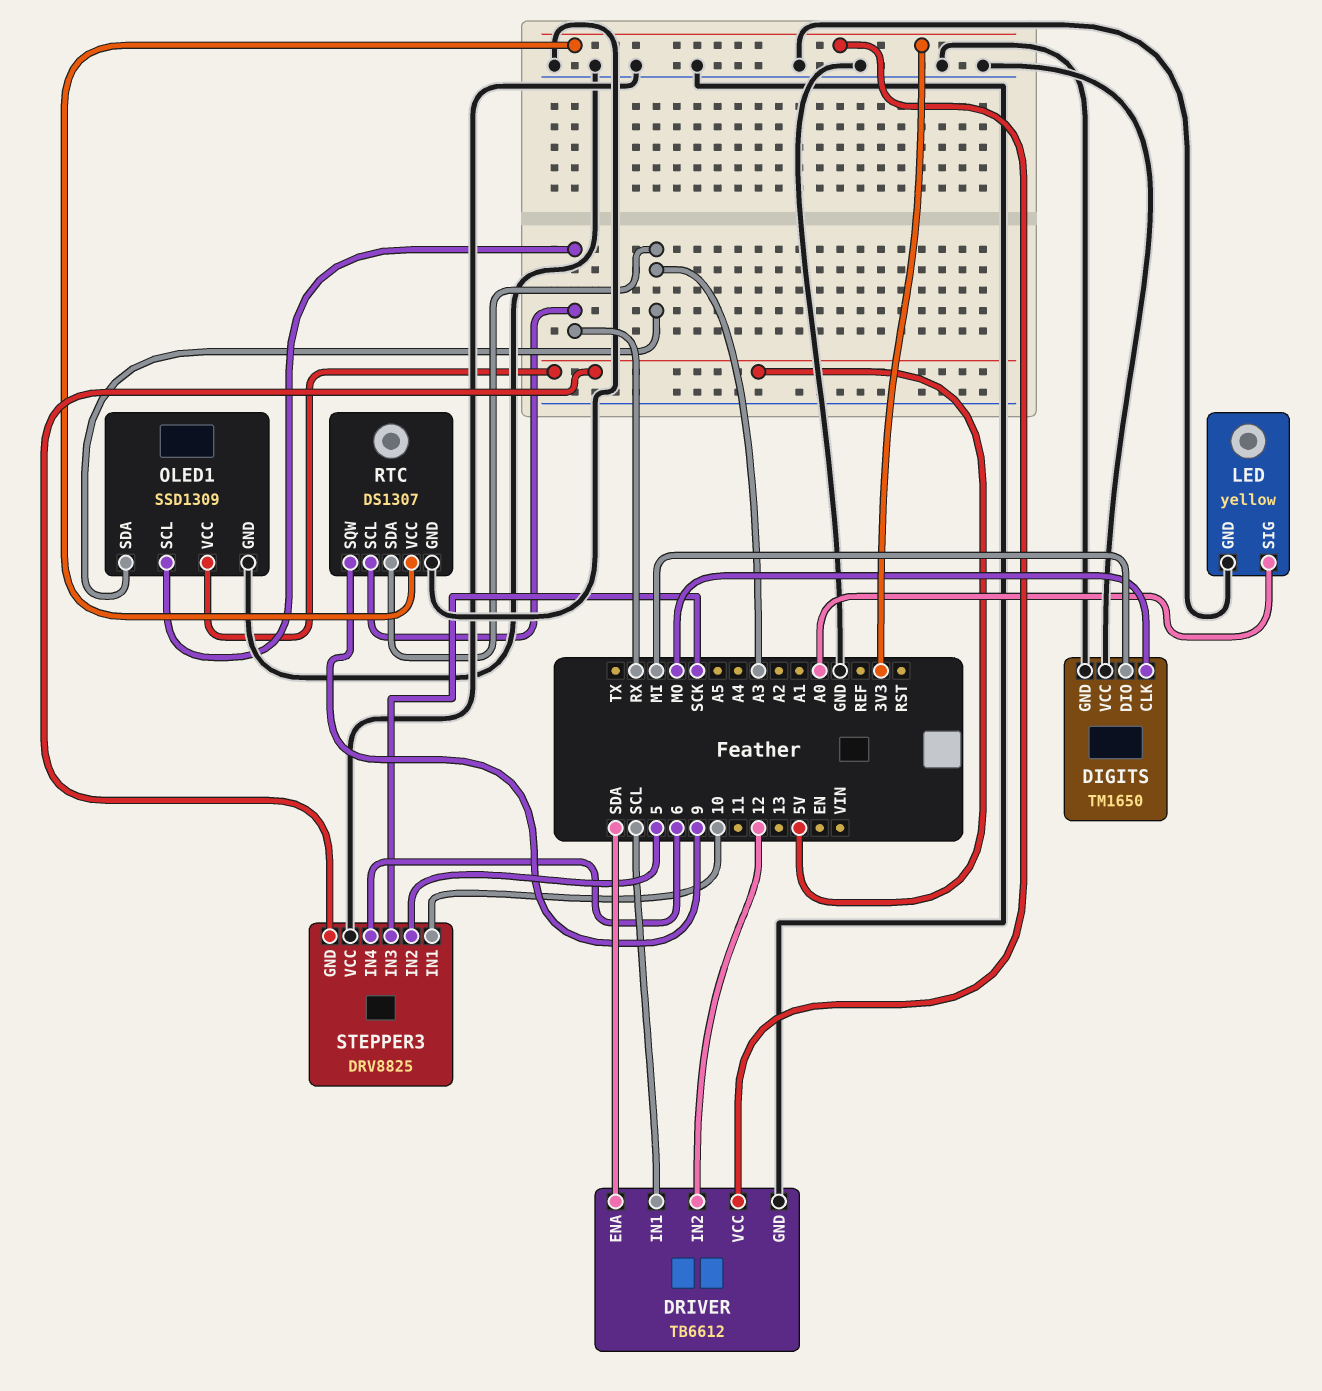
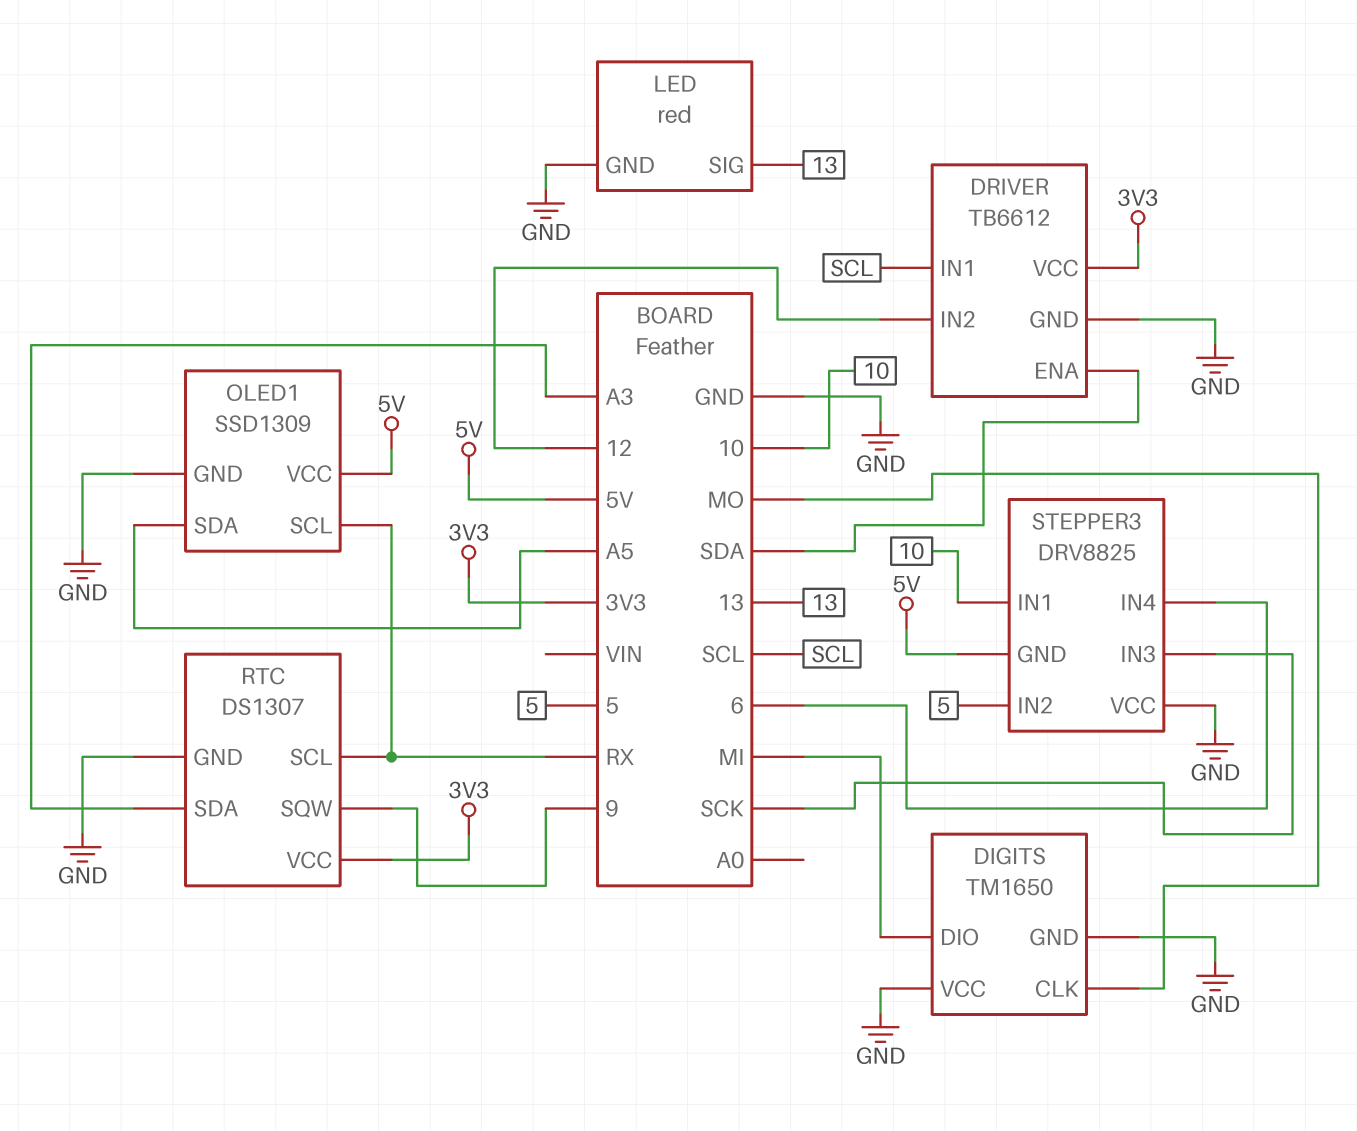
LED: yellow -> red
LED pin SIG: A0 -> 13
OLED1 pin SDA: A3 -> A5

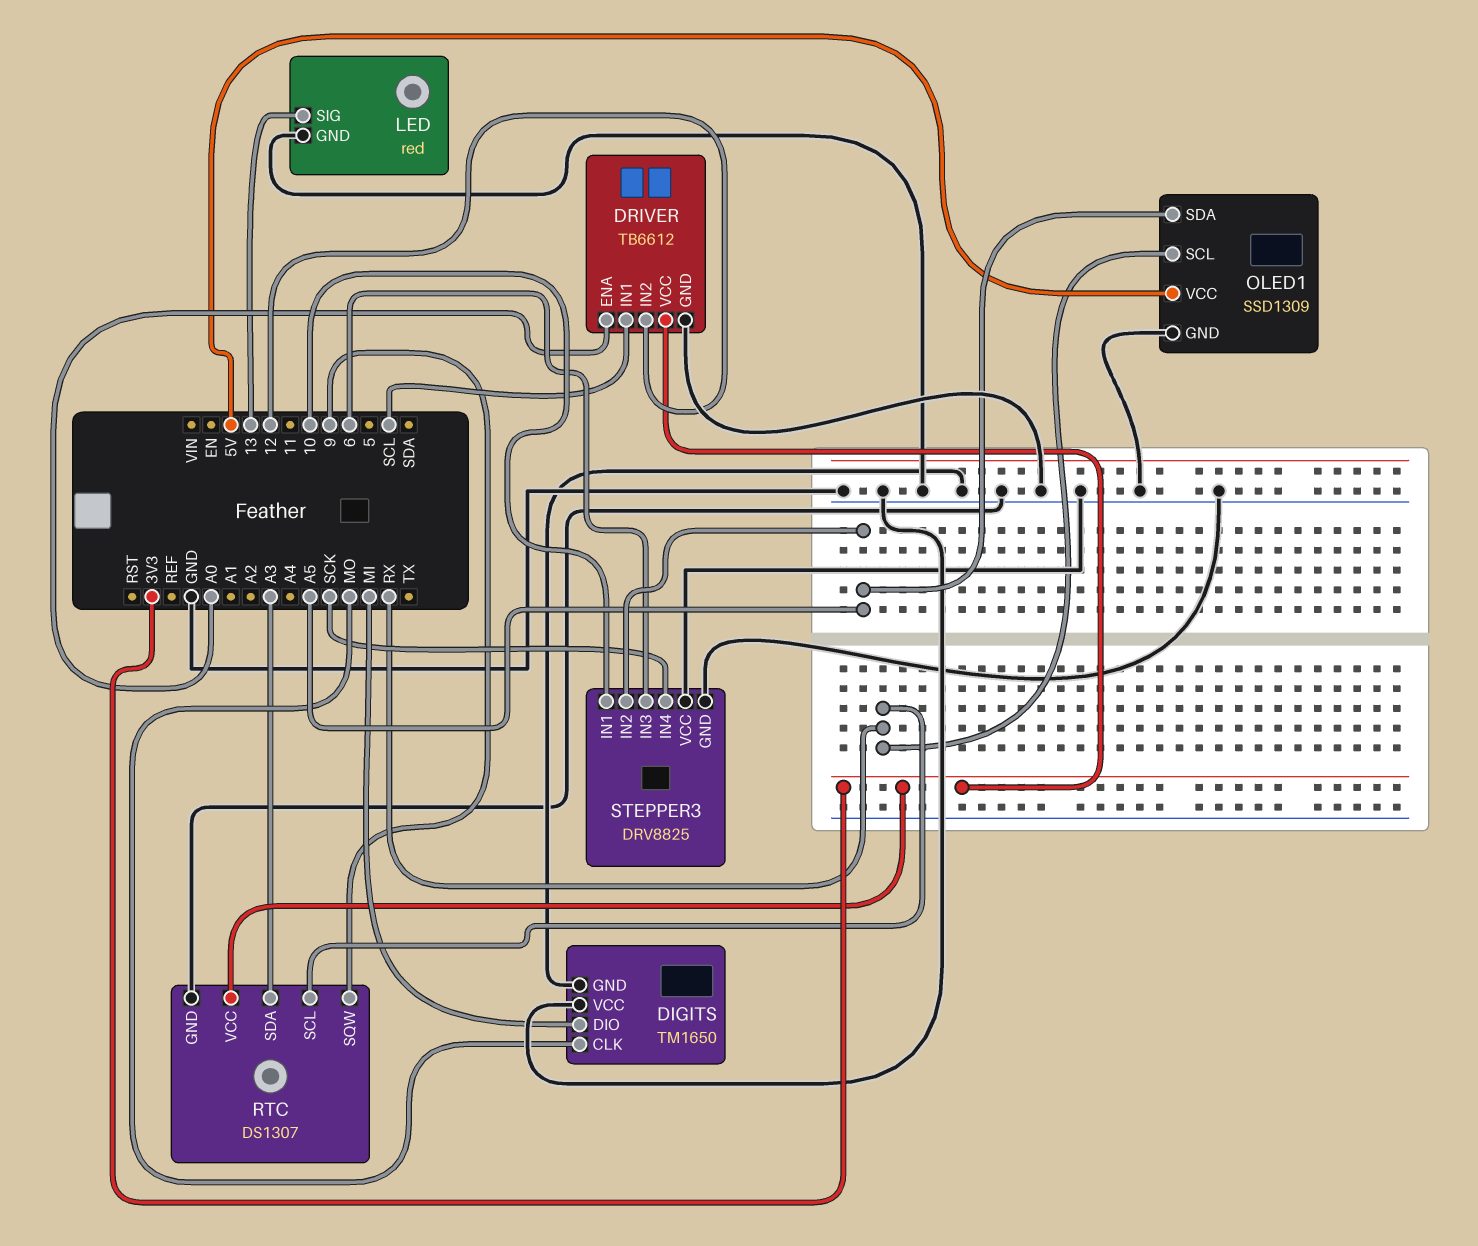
DRIVER pin ENA: SDA -> A0
STEPPER3 pin GND: 5V -> GND
STEPPER3 pin IN2: 5 -> A5
STEPPER3 pin IN3: SCK -> 6
STEPPER3 pin IN4: 6 -> SCK

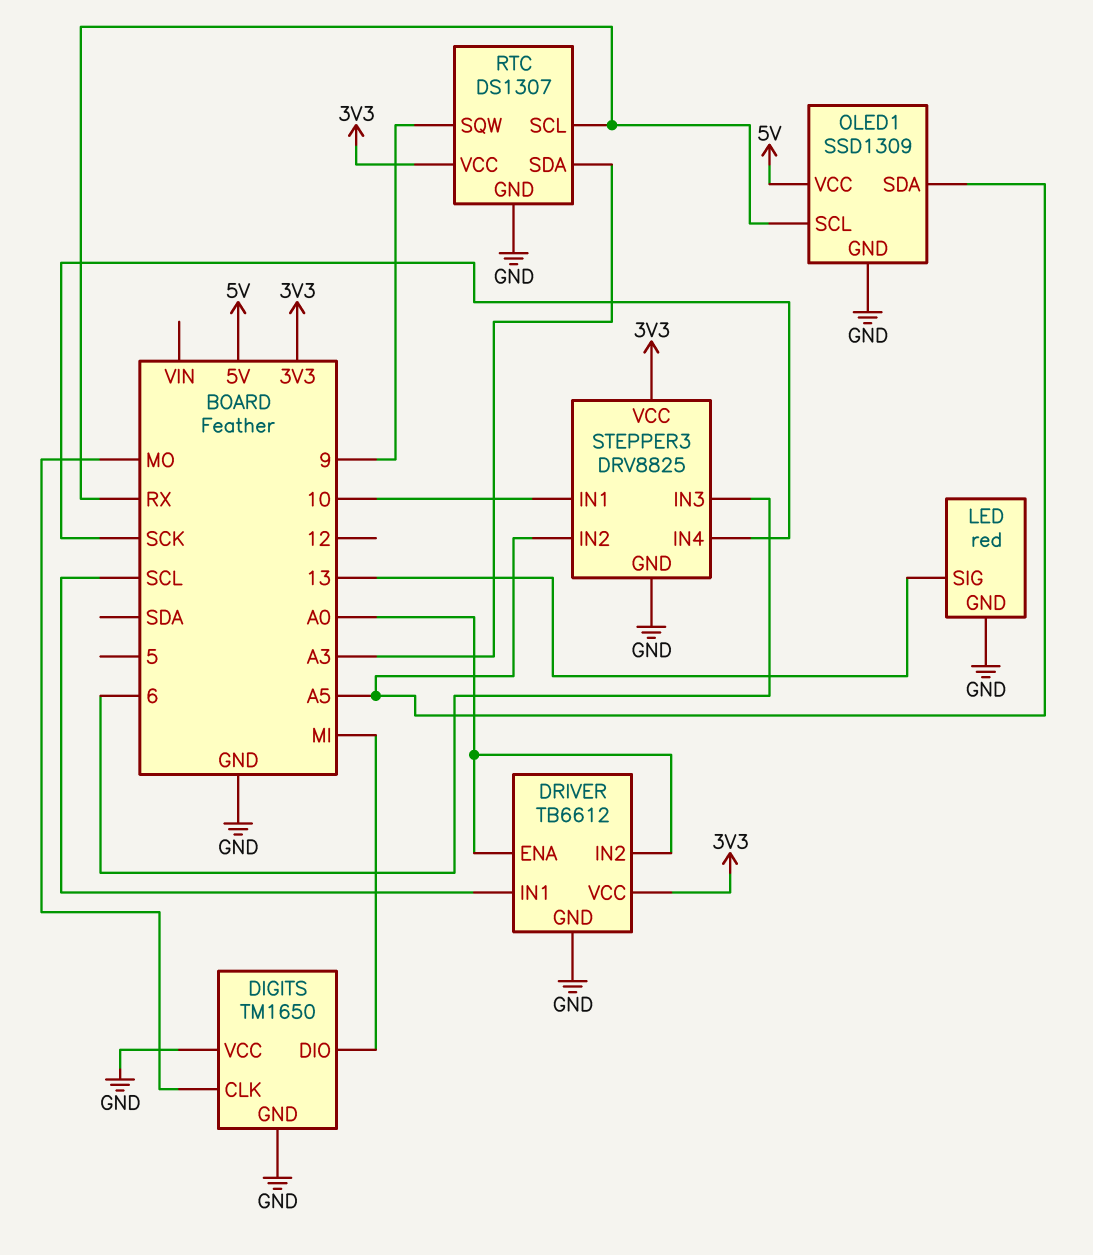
DRIVER pin IN2: 12 -> A0
STEPPER3 pin VCC: GND -> 3V3

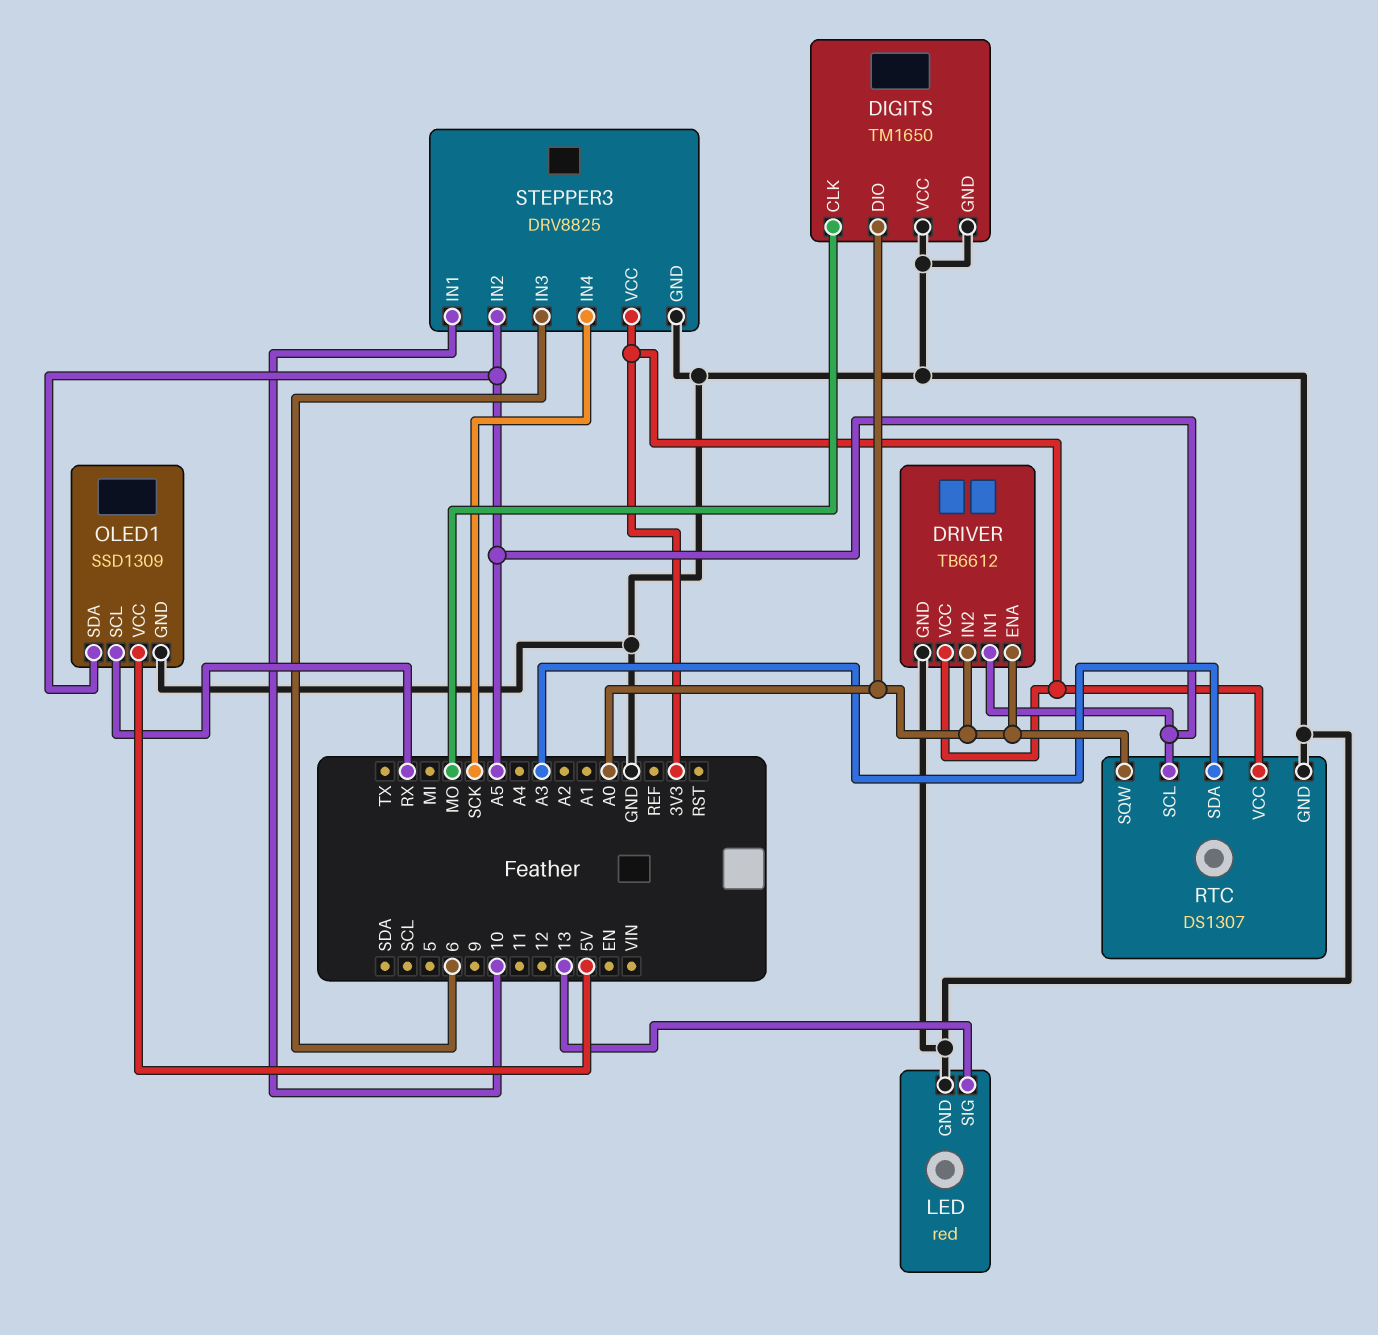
DIGITS pin DIO: MI -> A0
DRIVER pin IN1: SCL -> A5
RTC pin SCL: RX -> A5
RTC pin SQW: 9 -> A0

